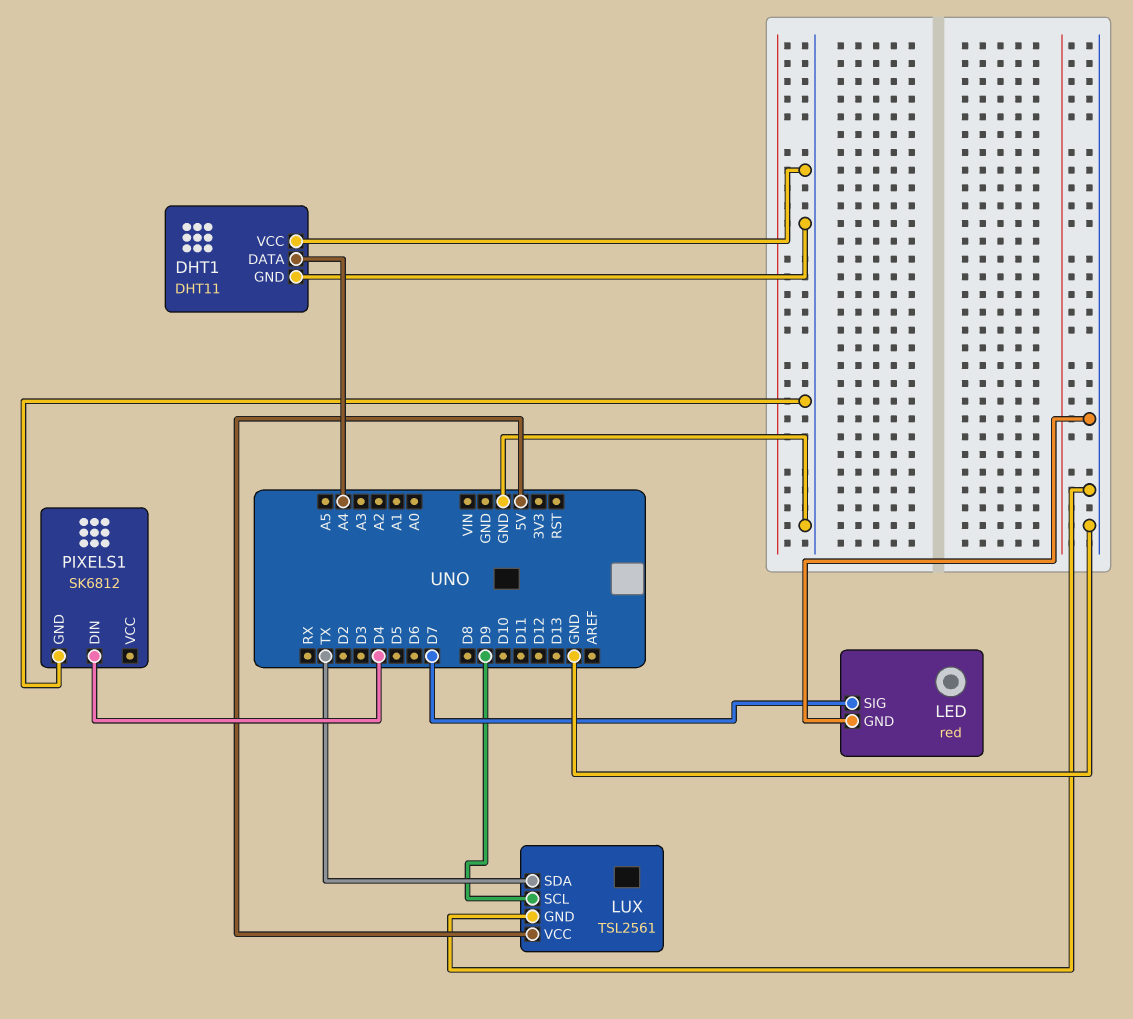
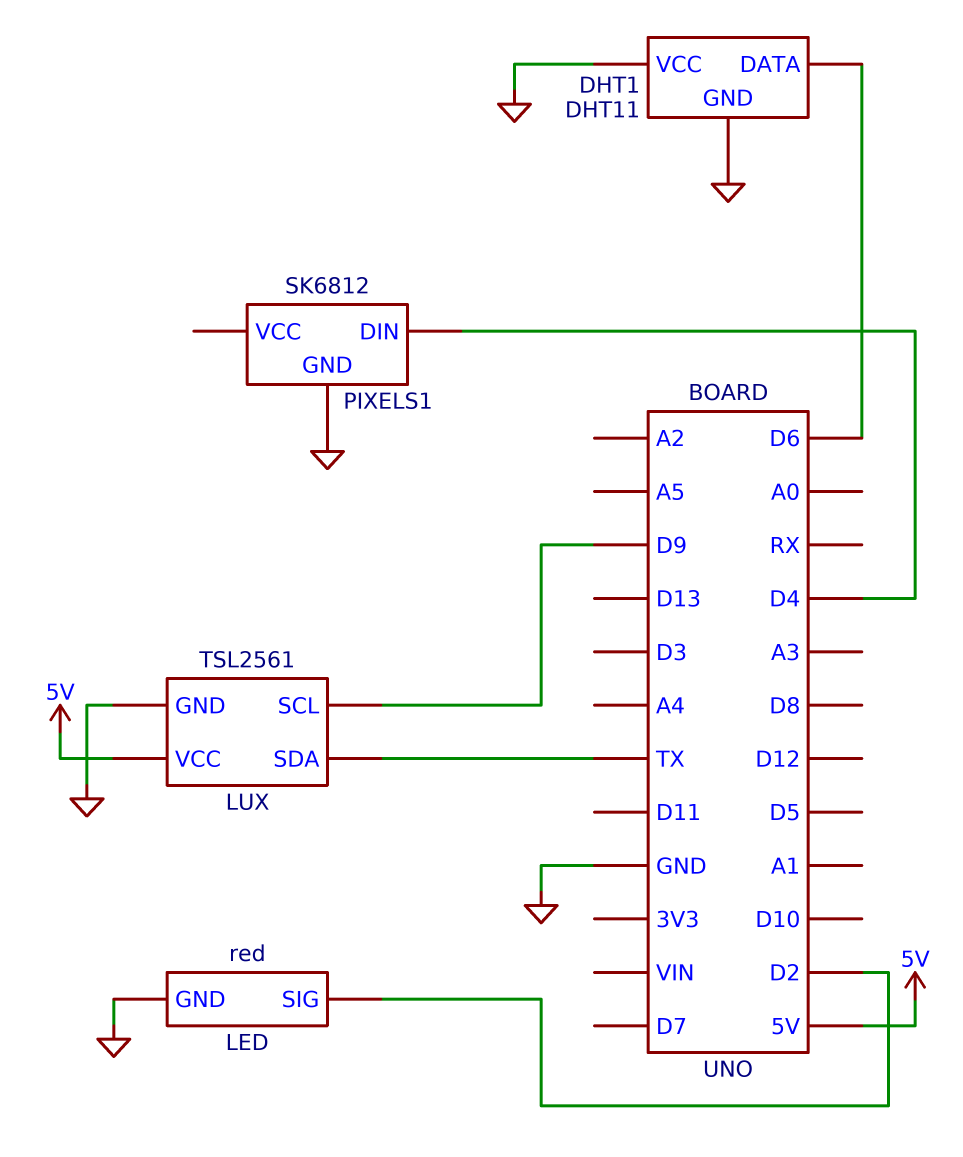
DHT1 pin DATA: A4 -> D6
LED pin SIG: D7 -> D2

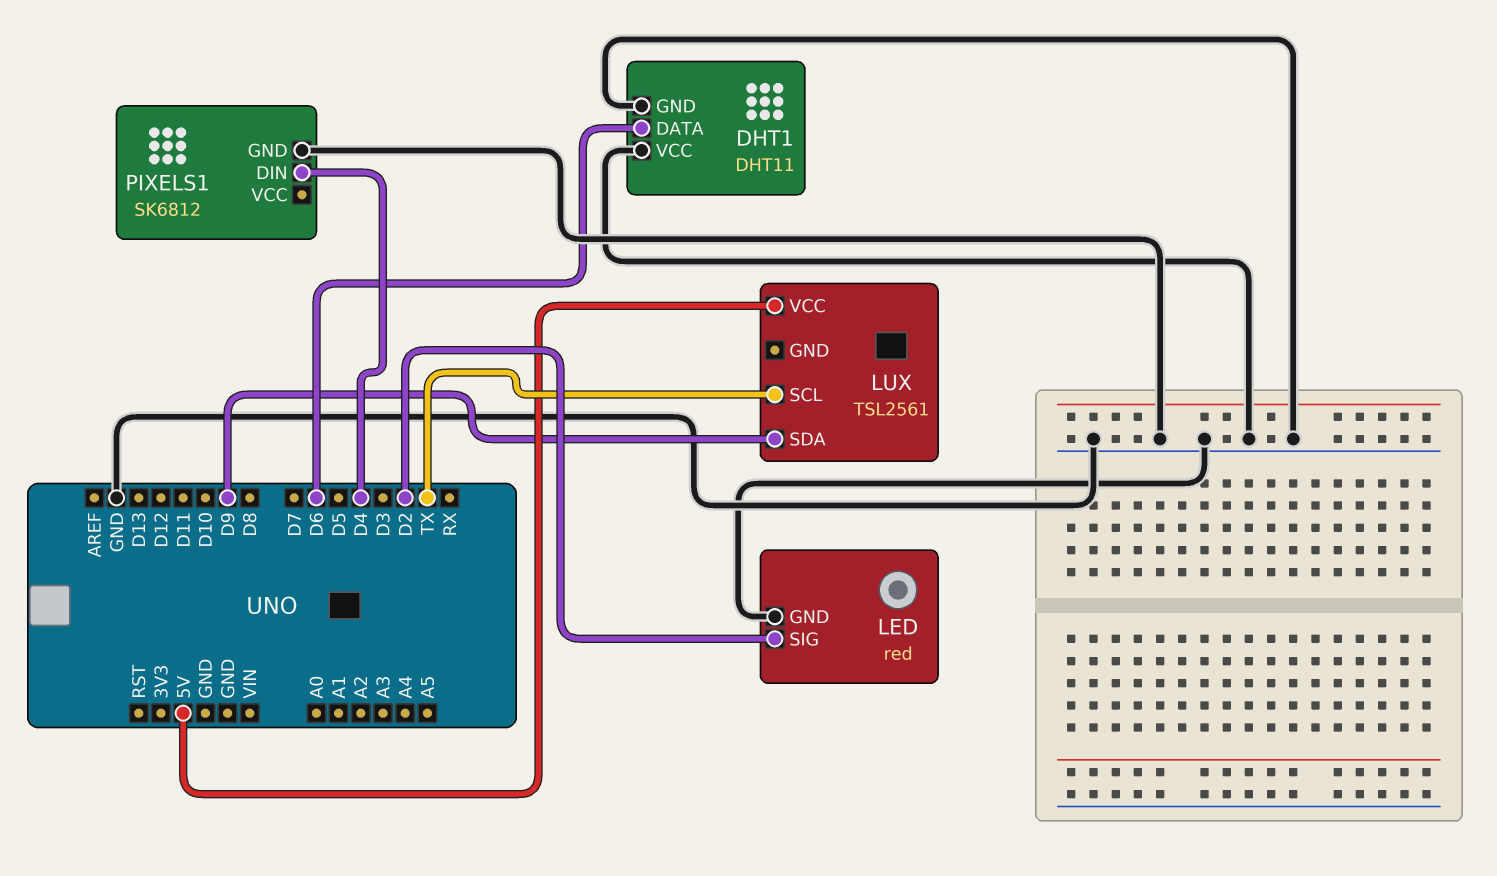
LUX pin GND: GND -> none
LUX pin SCL: D9 -> TX
LUX pin SDA: TX -> D9

